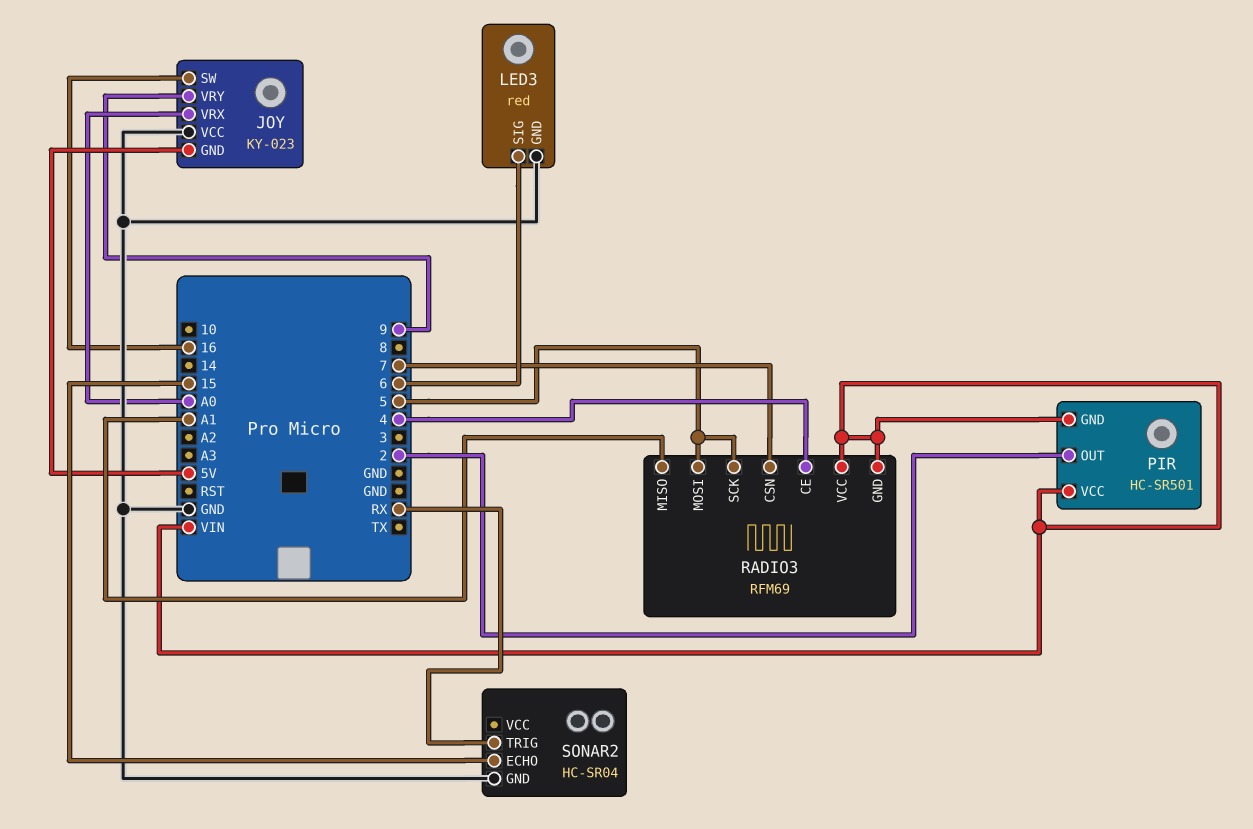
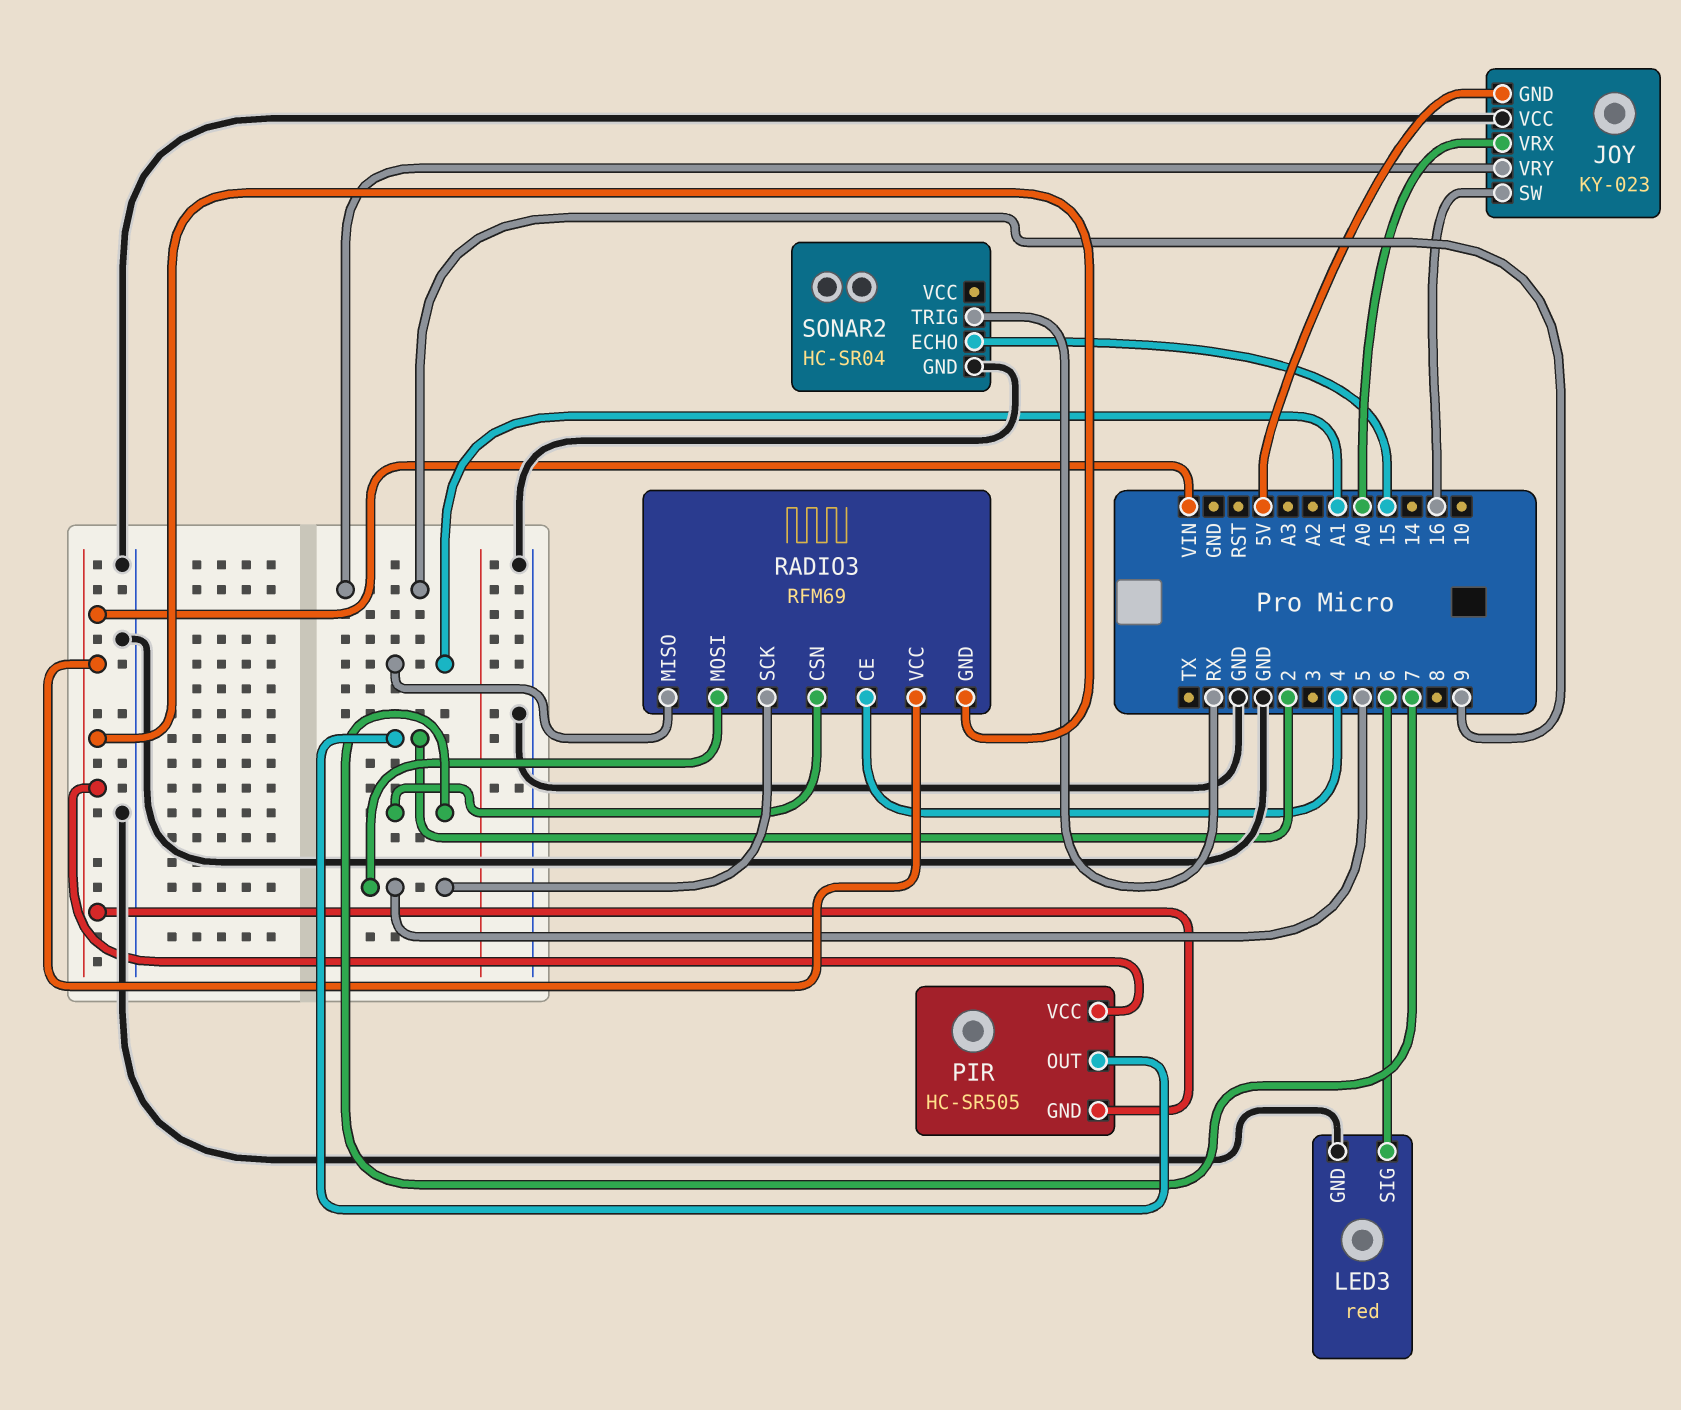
PIR: HC-SR501 -> HC-SR505

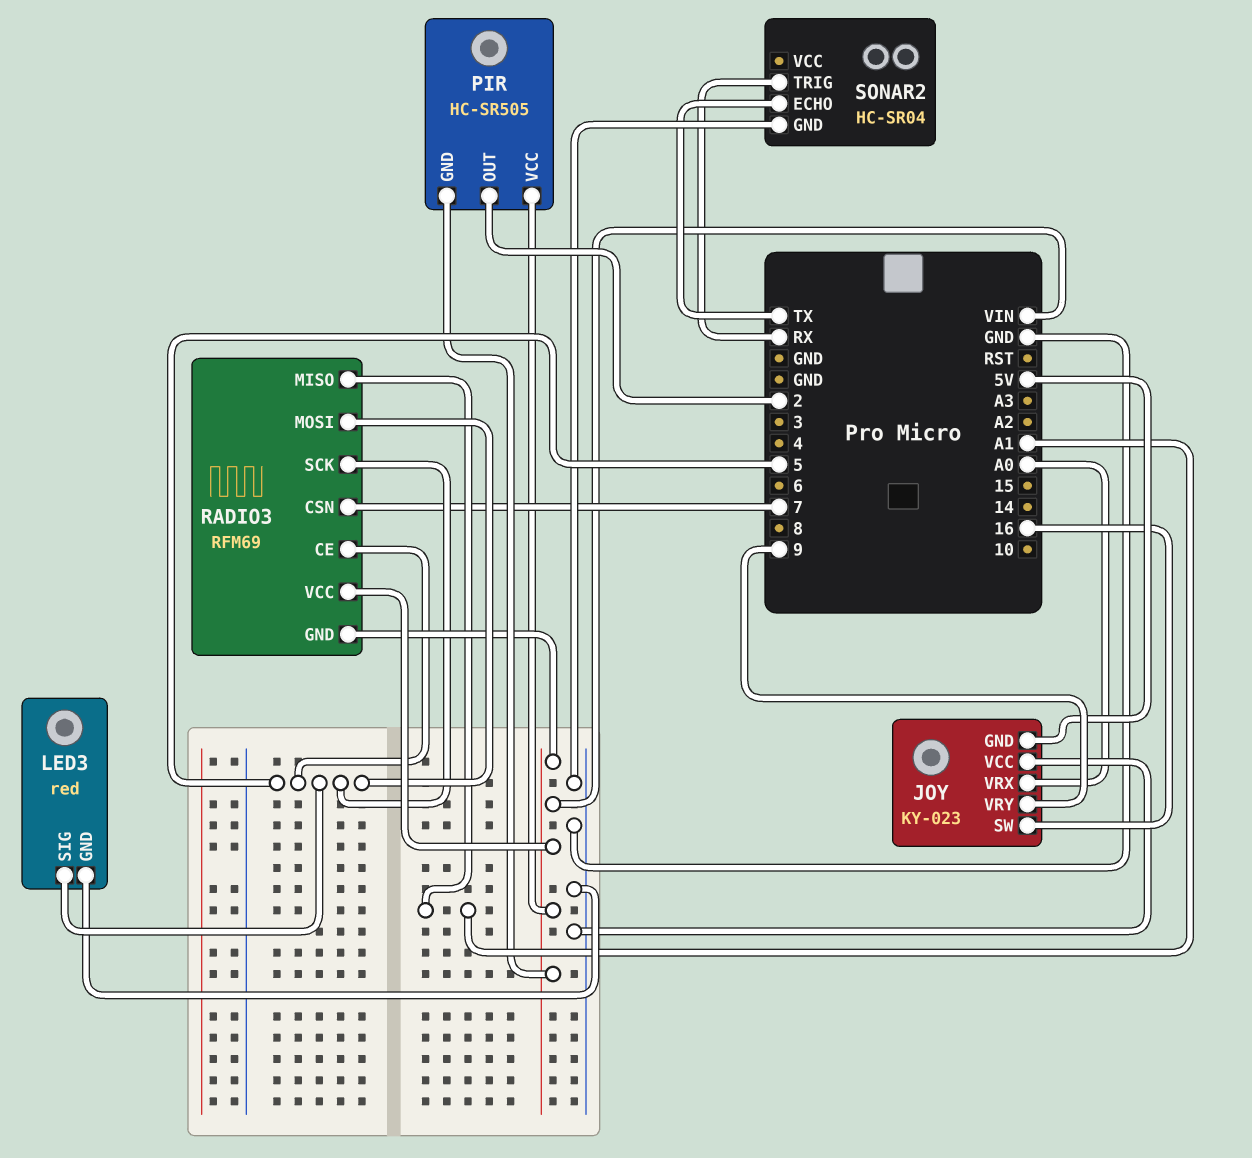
LED3 pin SIG: 6 -> 5
RADIO3 pin CE: 4 -> 5
SONAR2 pin ECHO: 15 -> TX

